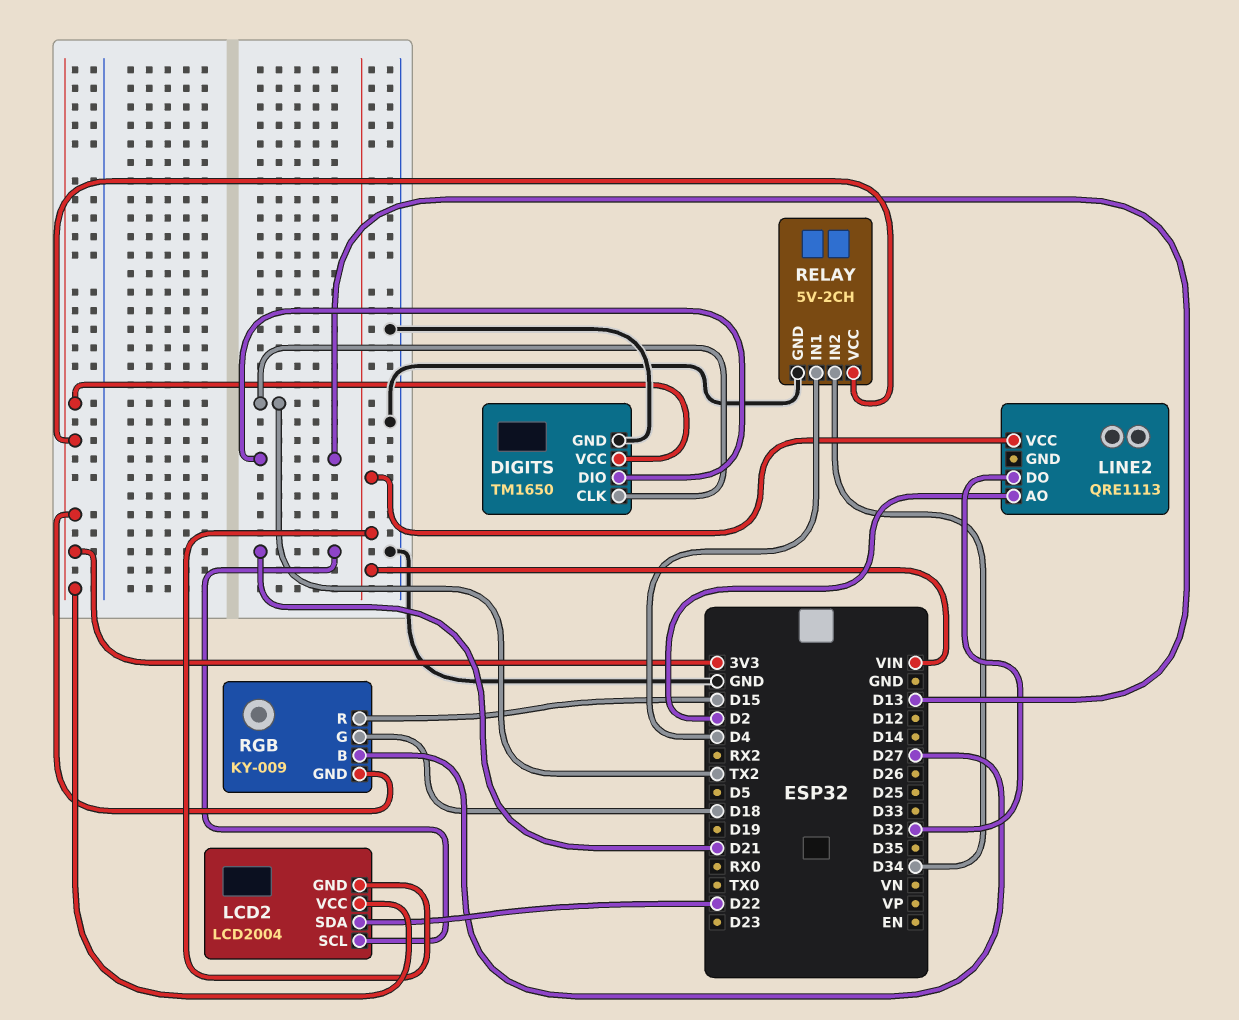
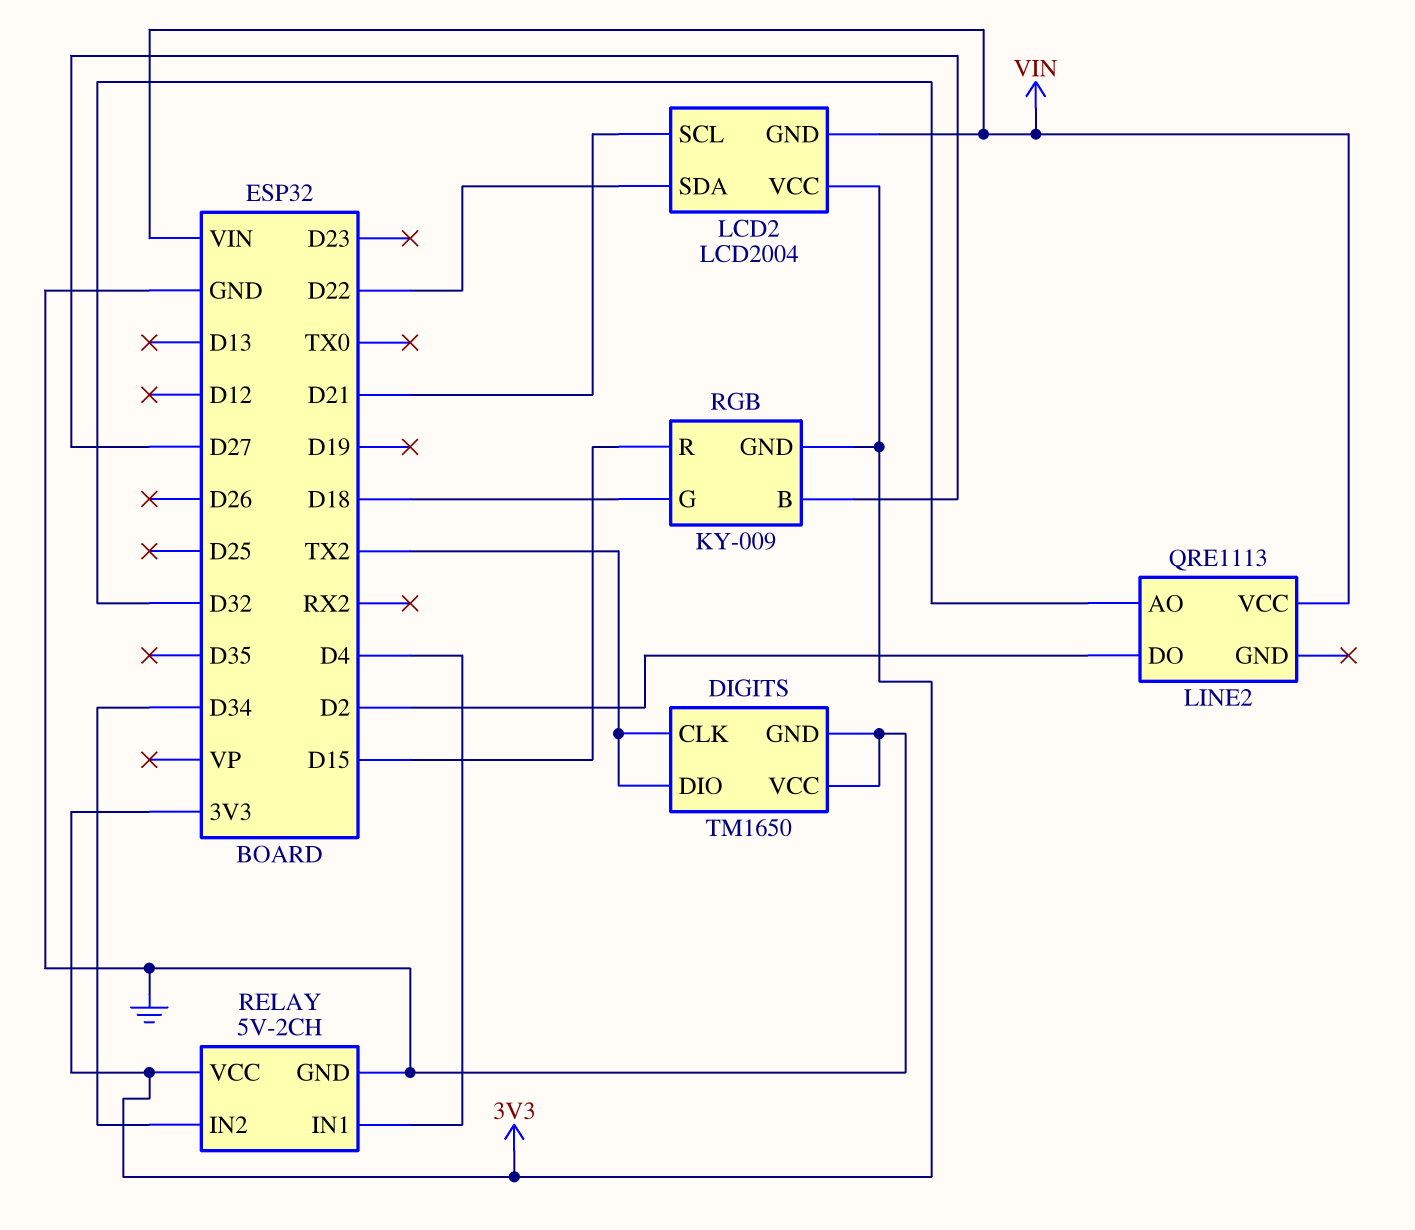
DIGITS pin DIO: D13 -> TX2
DIGITS pin VCC: 3V3 -> GND
LINE2 pin AO: D2 -> D32
LINE2 pin DO: D32 -> D2

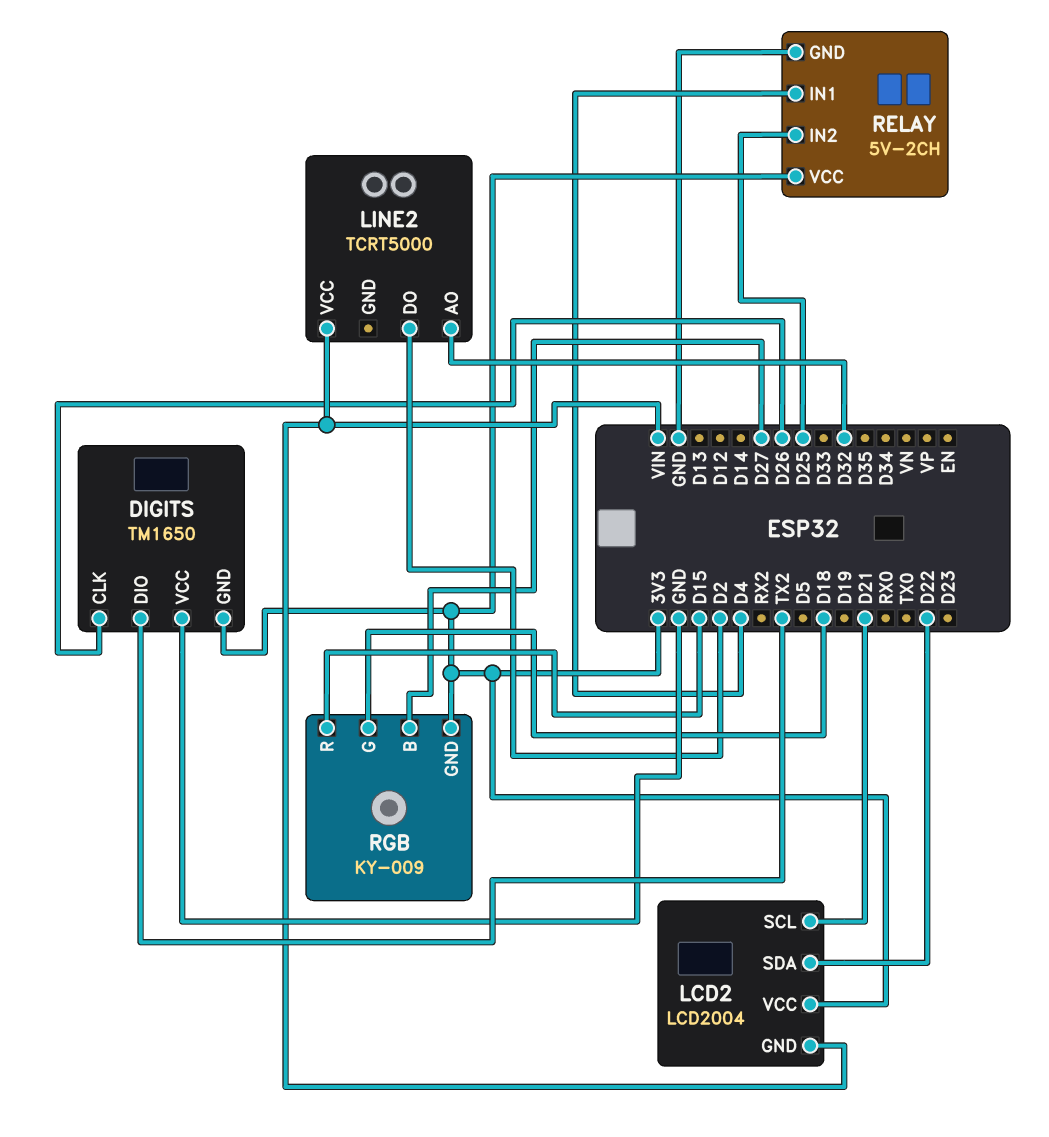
DIGITS pin CLK: TX2 -> D26
DIGITS pin GND: GND -> 3V3
LINE2: QRE1113 -> TCRT5000
RELAY pin IN2: D34 -> D25

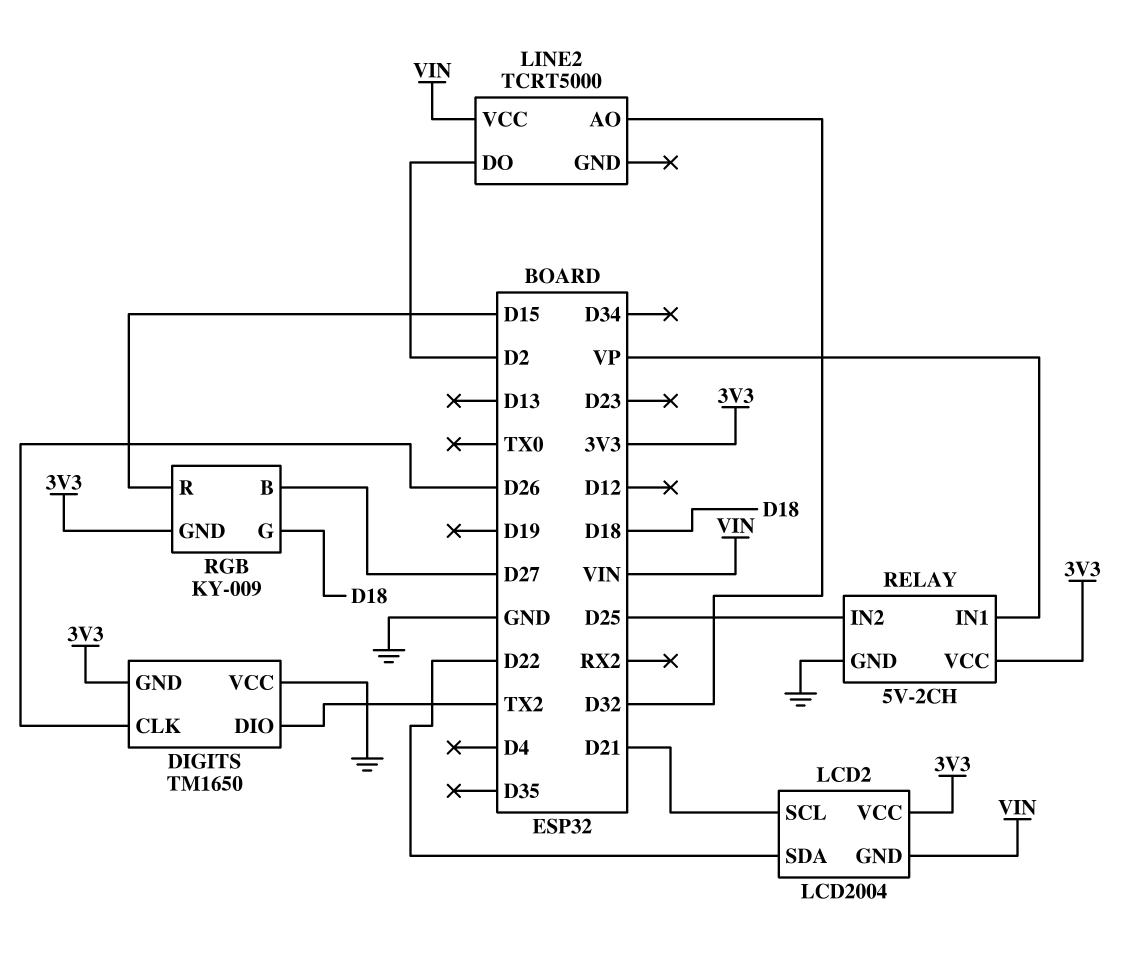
RELAY pin IN1: D4 -> VP

